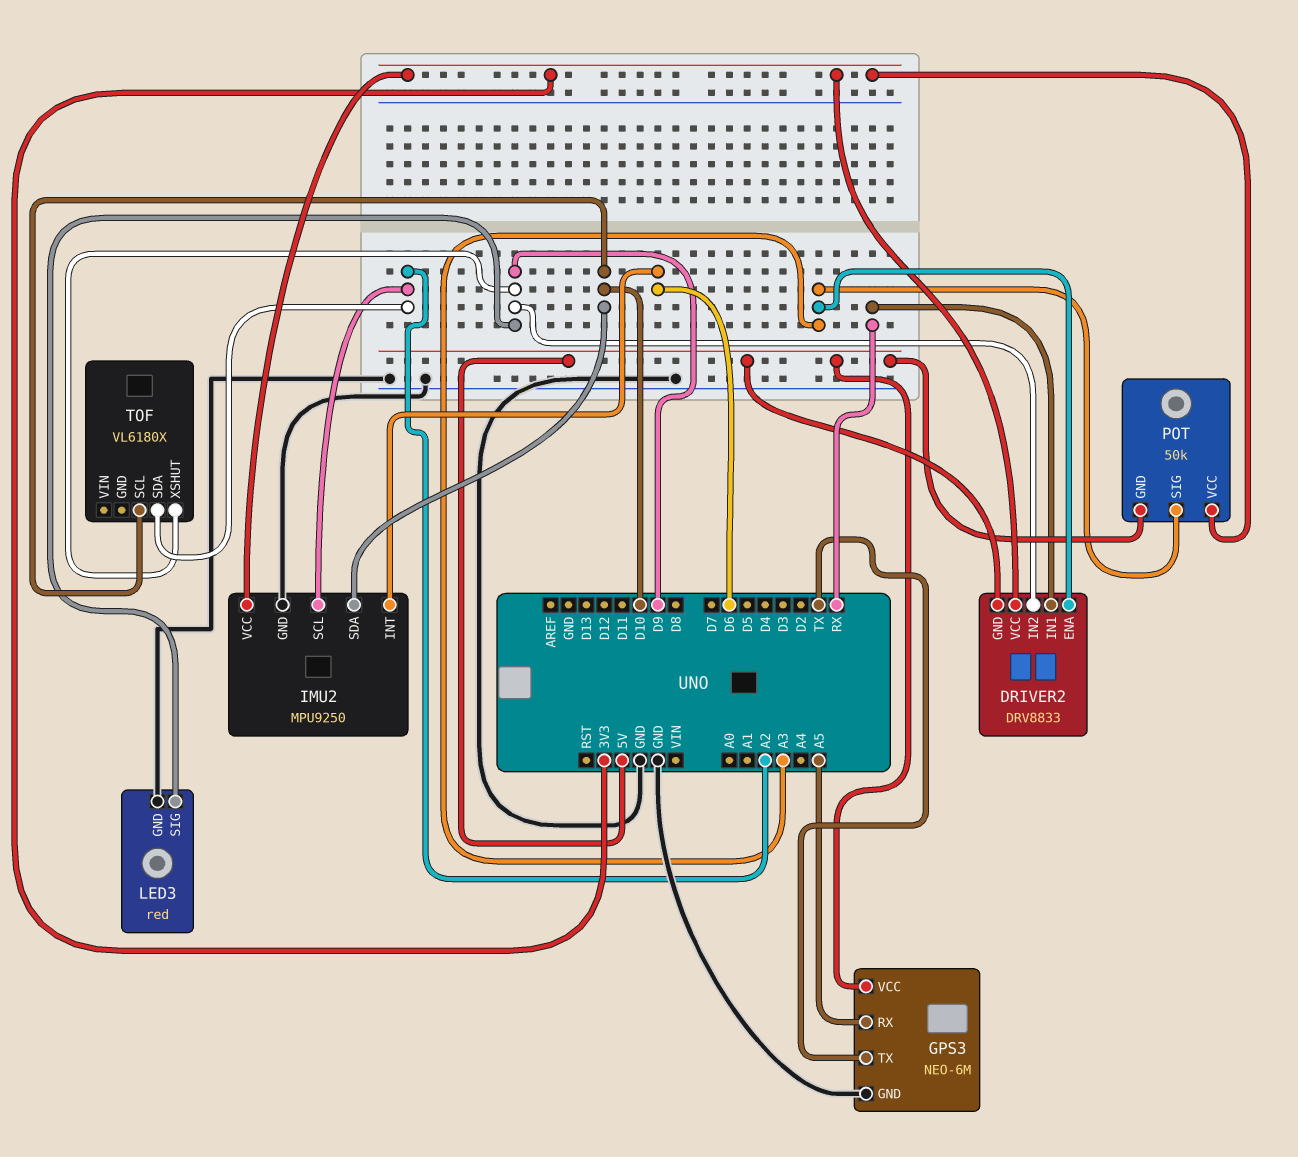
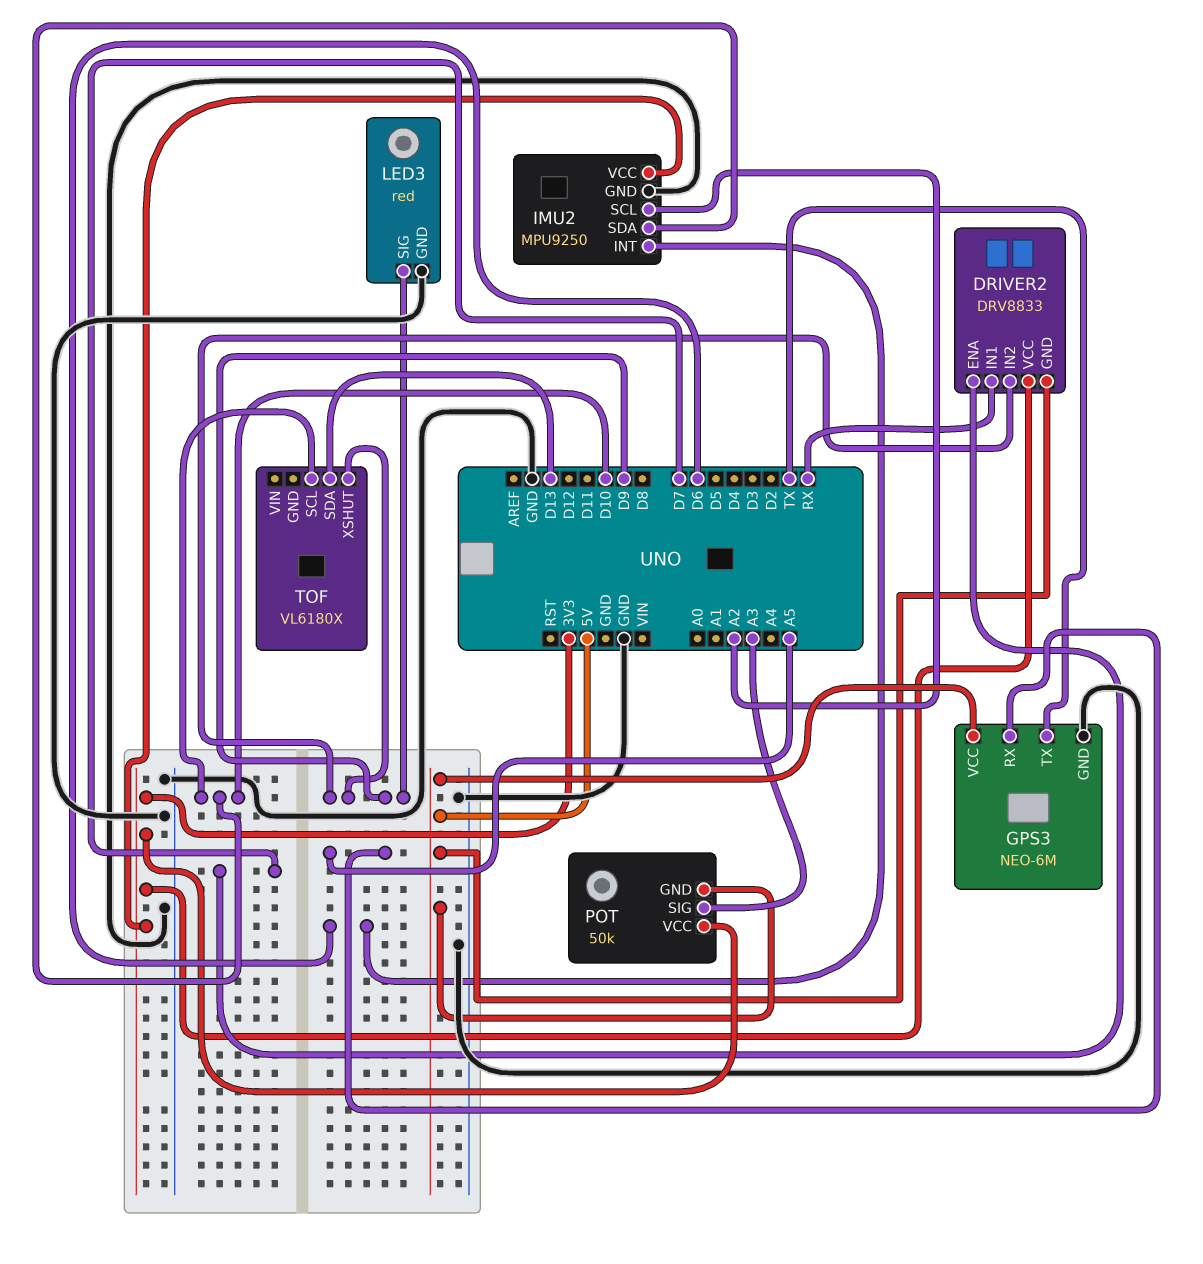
DRIVER2 pin ENA: A3 -> D7
TOF pin SDA: A2 -> D13

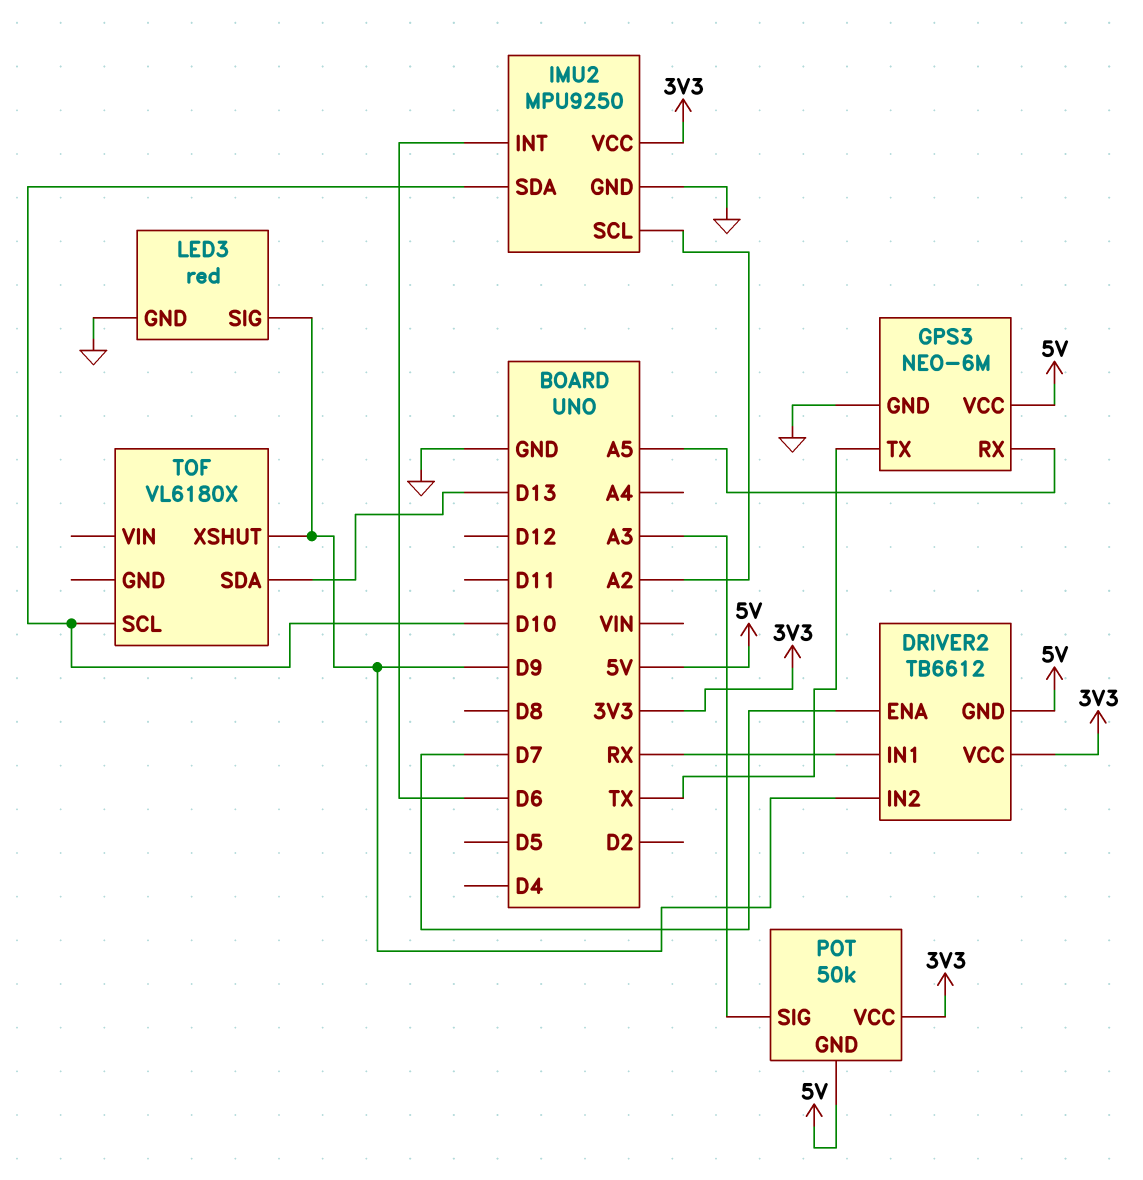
DRIVER2: DRV8833 -> TB6612

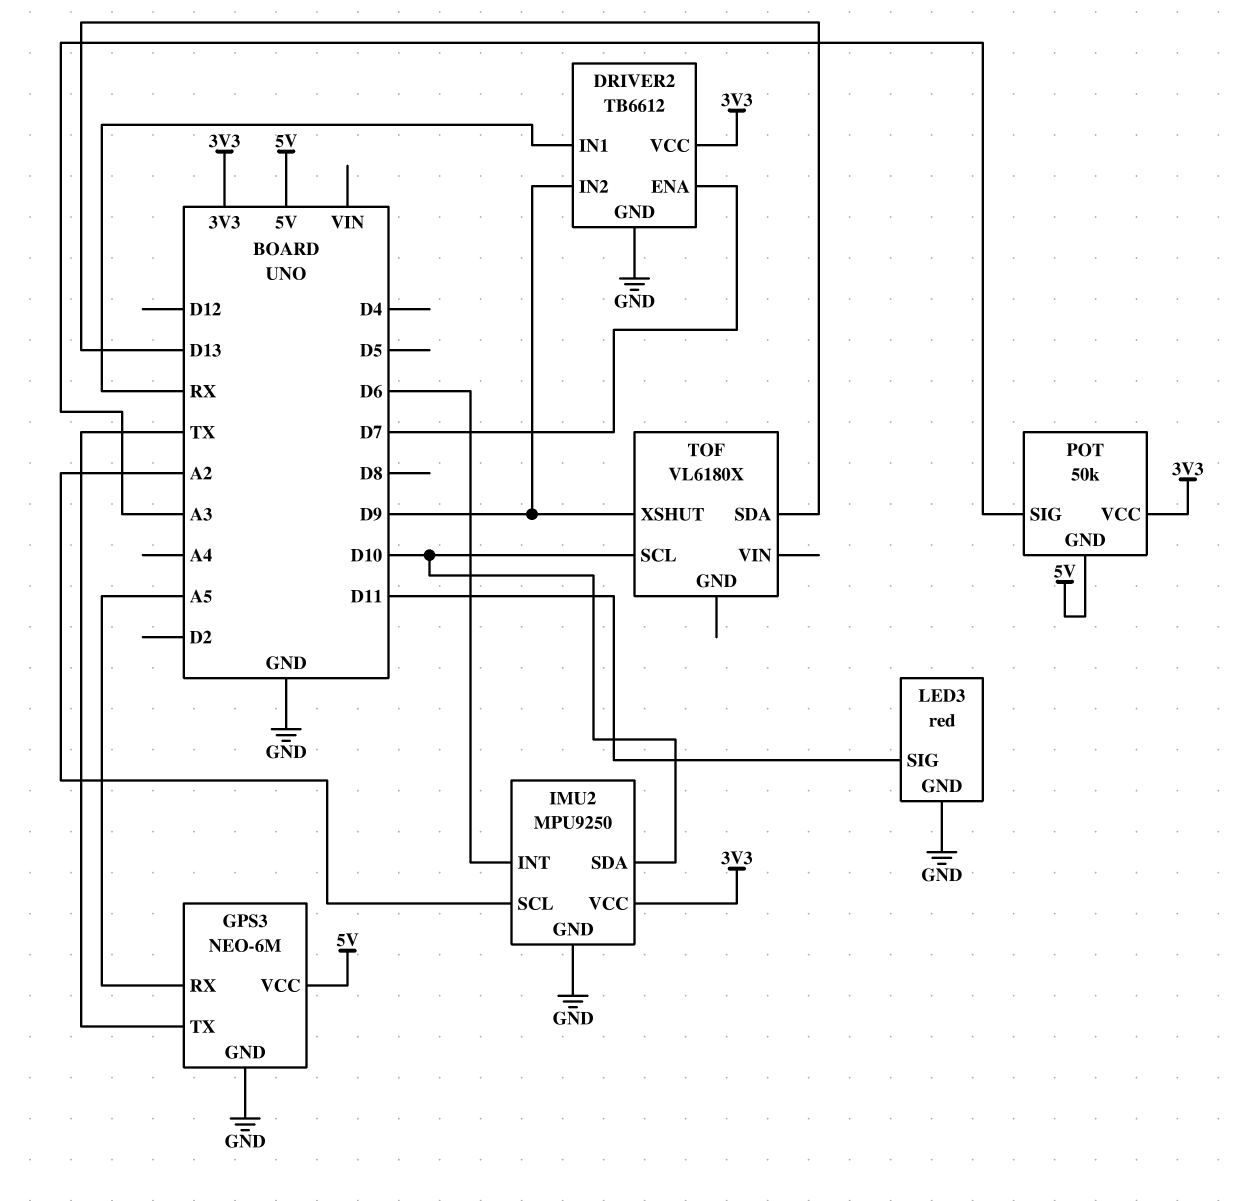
DRIVER2 pin GND: 5V -> GND
LED3 pin SIG: D9 -> D11

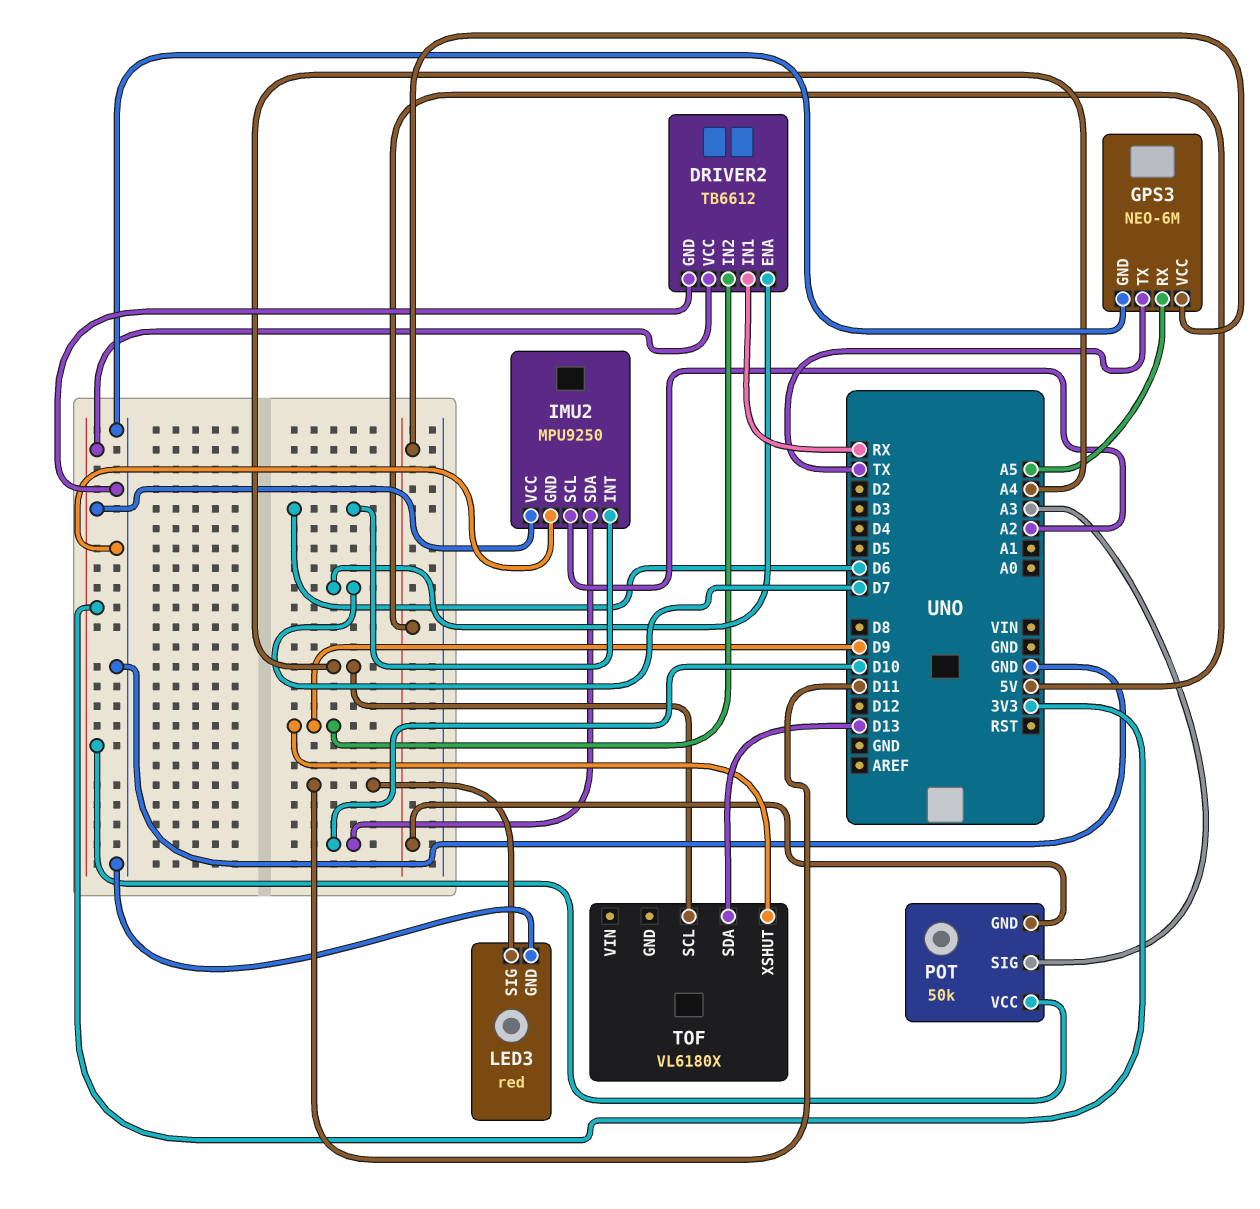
TOF pin SCL: D10 -> A4

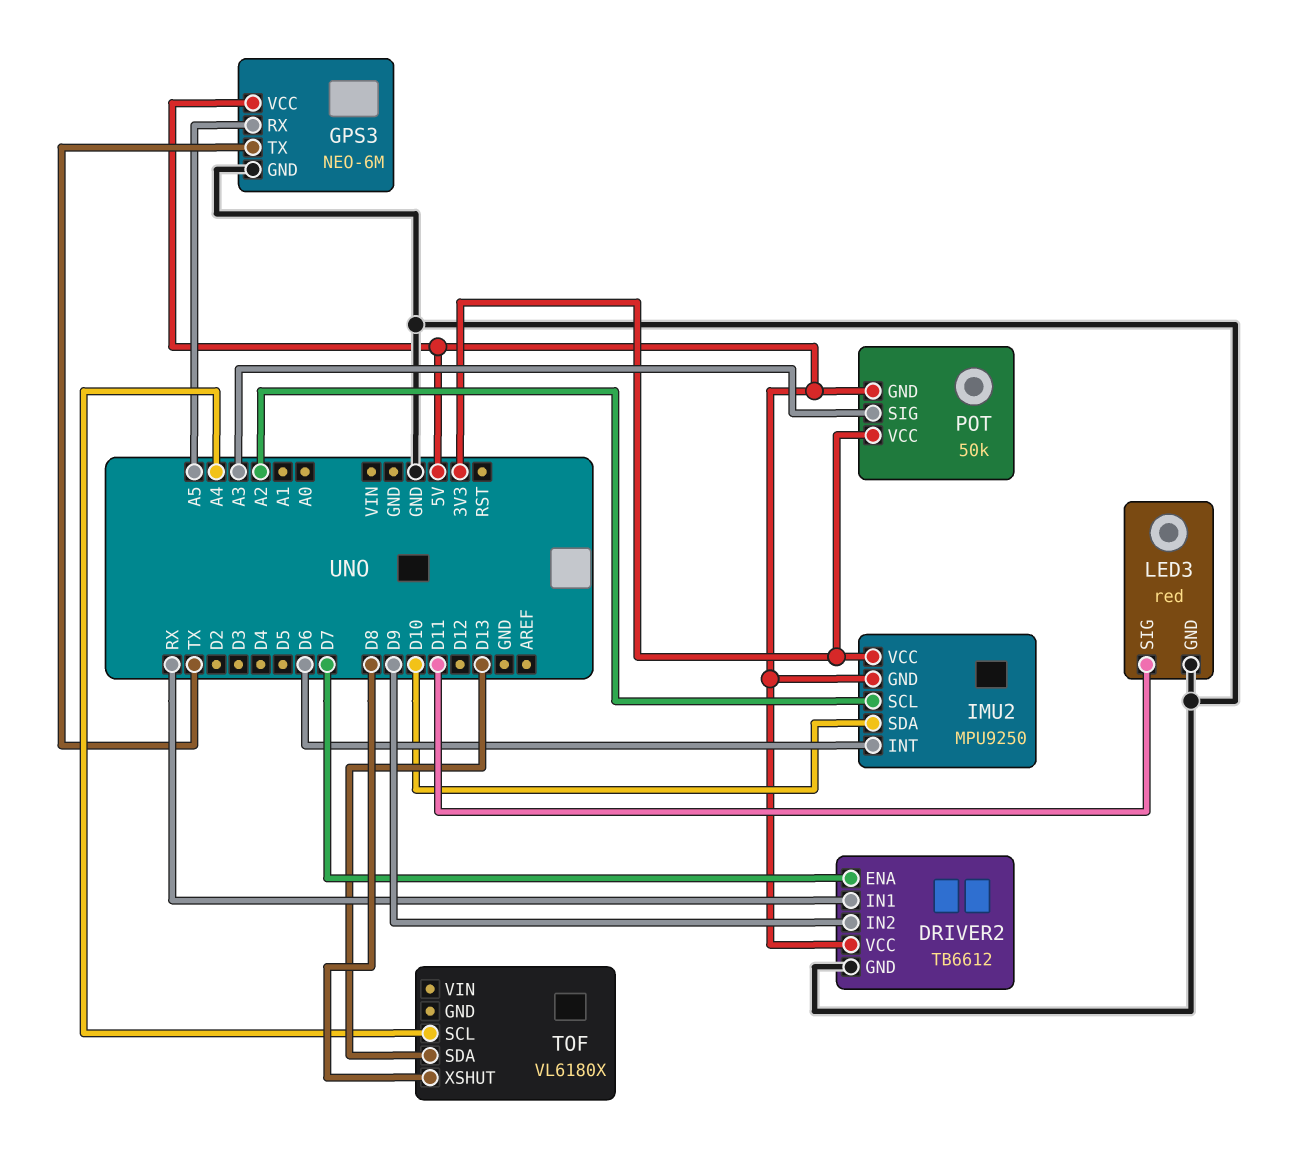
DRIVER2 pin VCC: 3V3 -> 5V
IMU2 pin GND: GND -> 5V
TOF pin XSHUT: D9 -> D8

